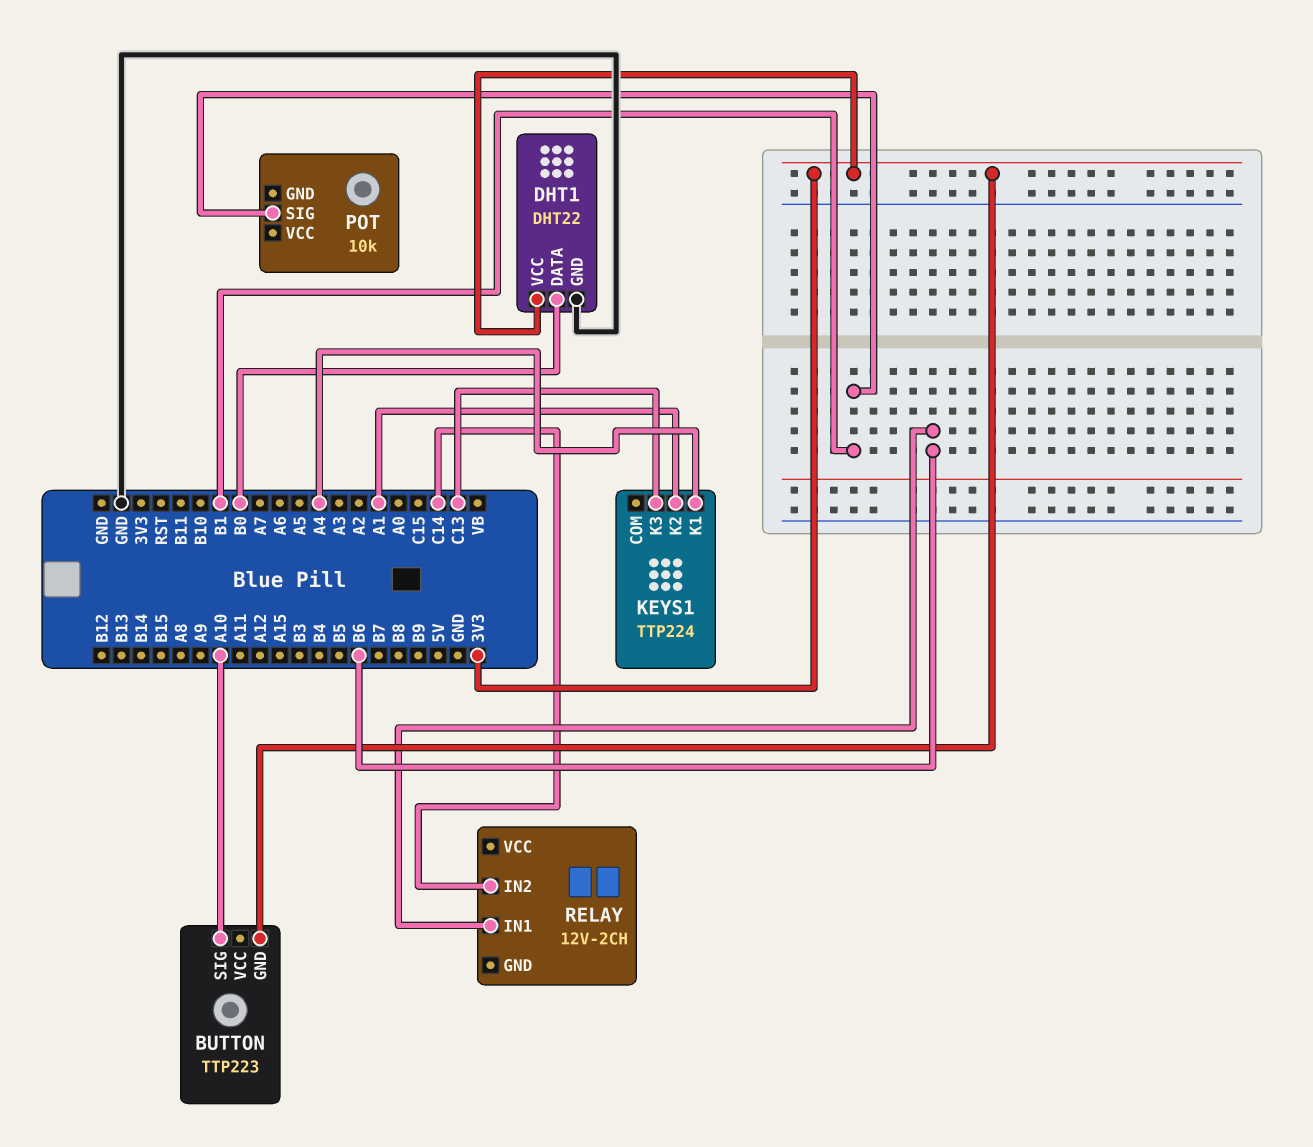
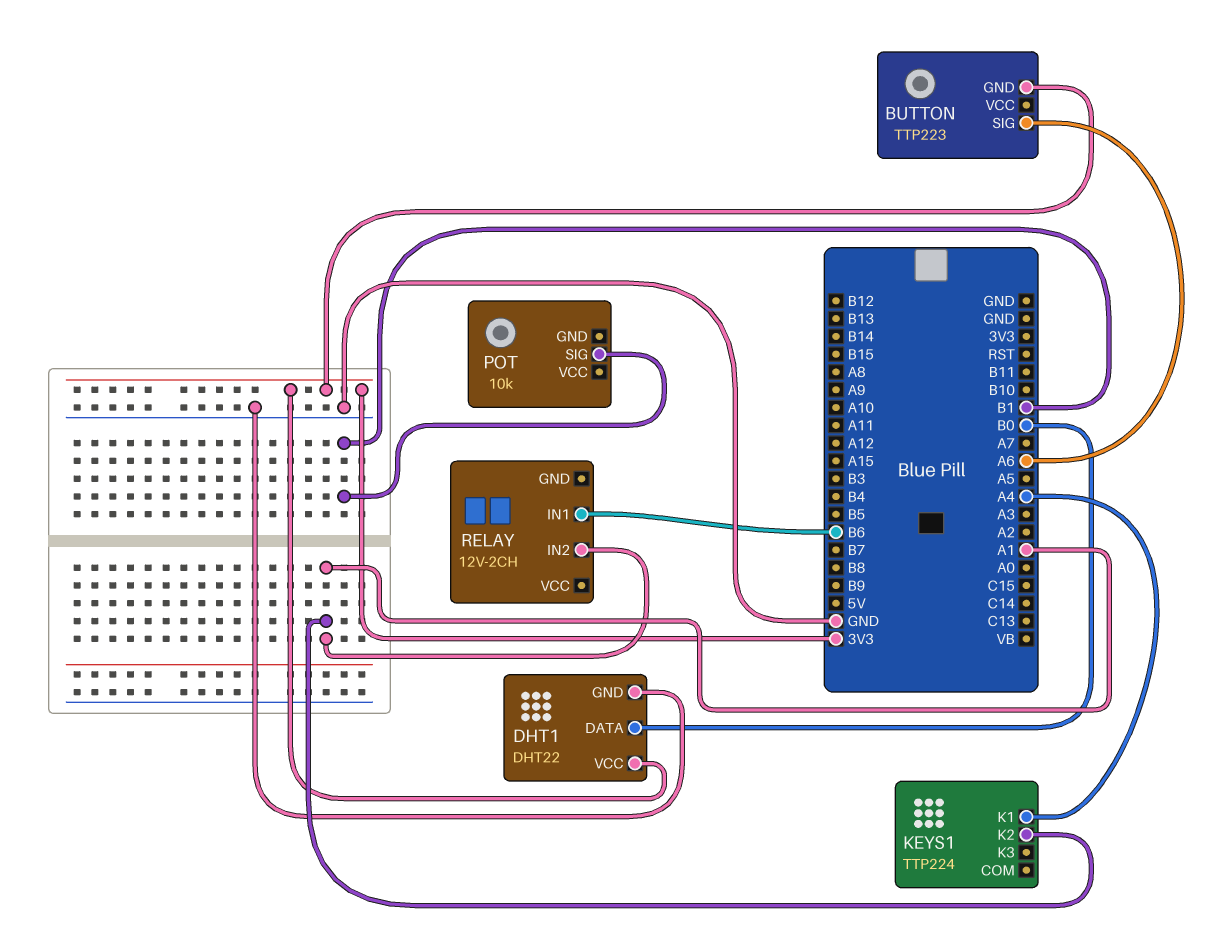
BUTTON pin SIG: A10 -> A6
KEYS1 pin K3: C13 -> none
RELAY pin IN2: C14 -> A1

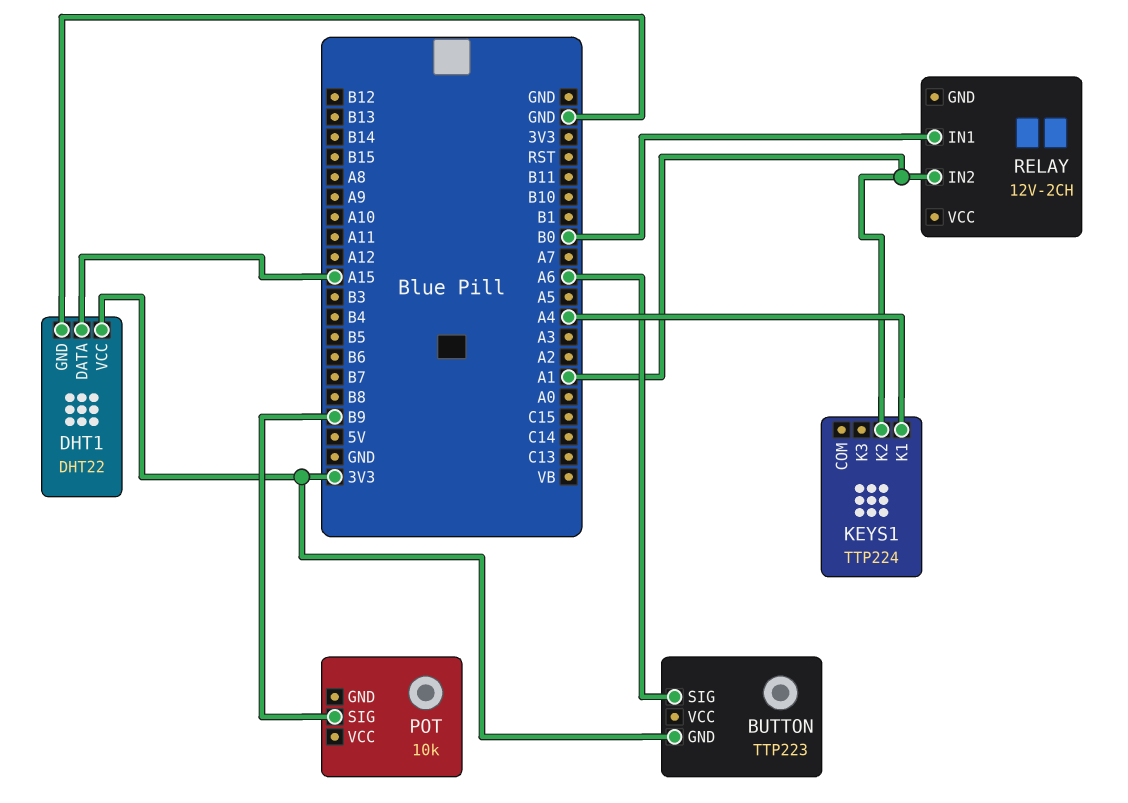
DHT1 pin DATA: B0 -> A15
POT pin SIG: B1 -> B9
RELAY pin IN1: B6 -> B0

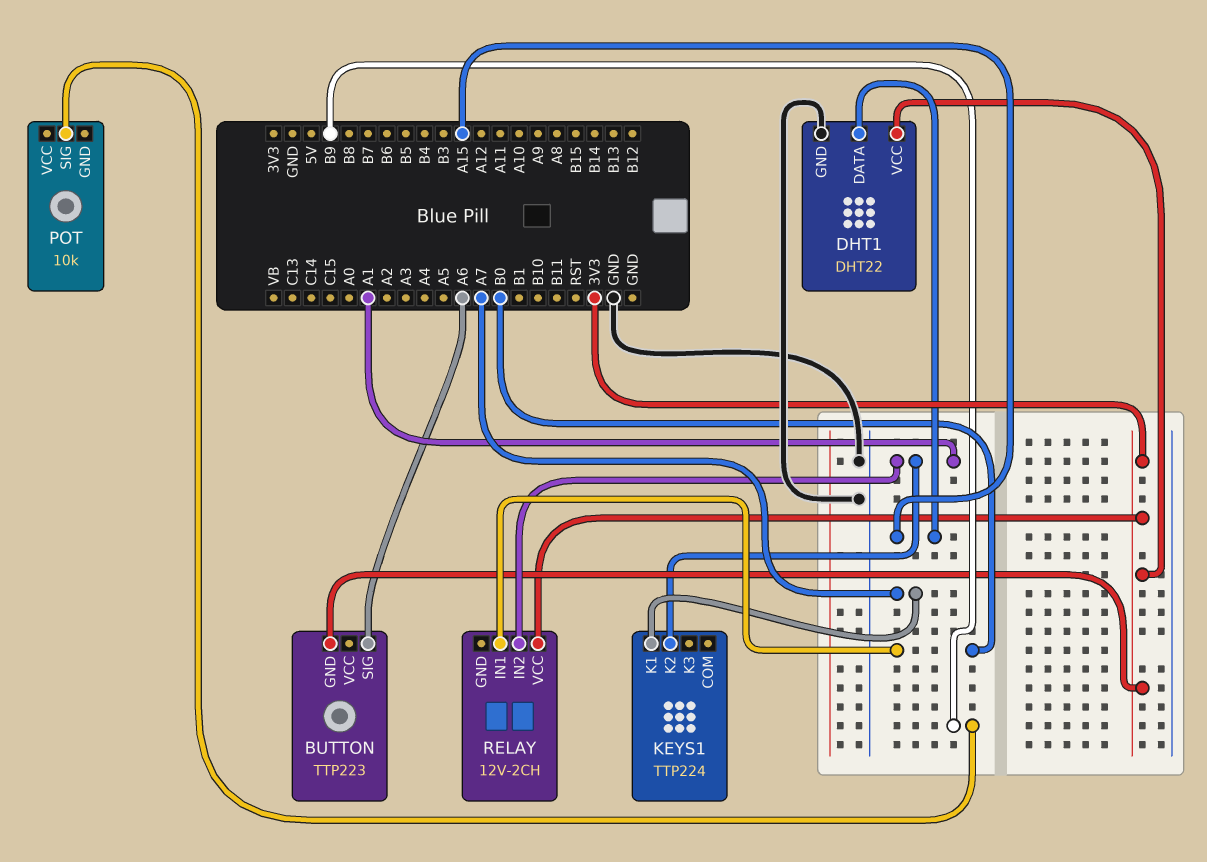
KEYS1 pin K1: A4 -> A7
RELAY pin VCC: none -> 3V3

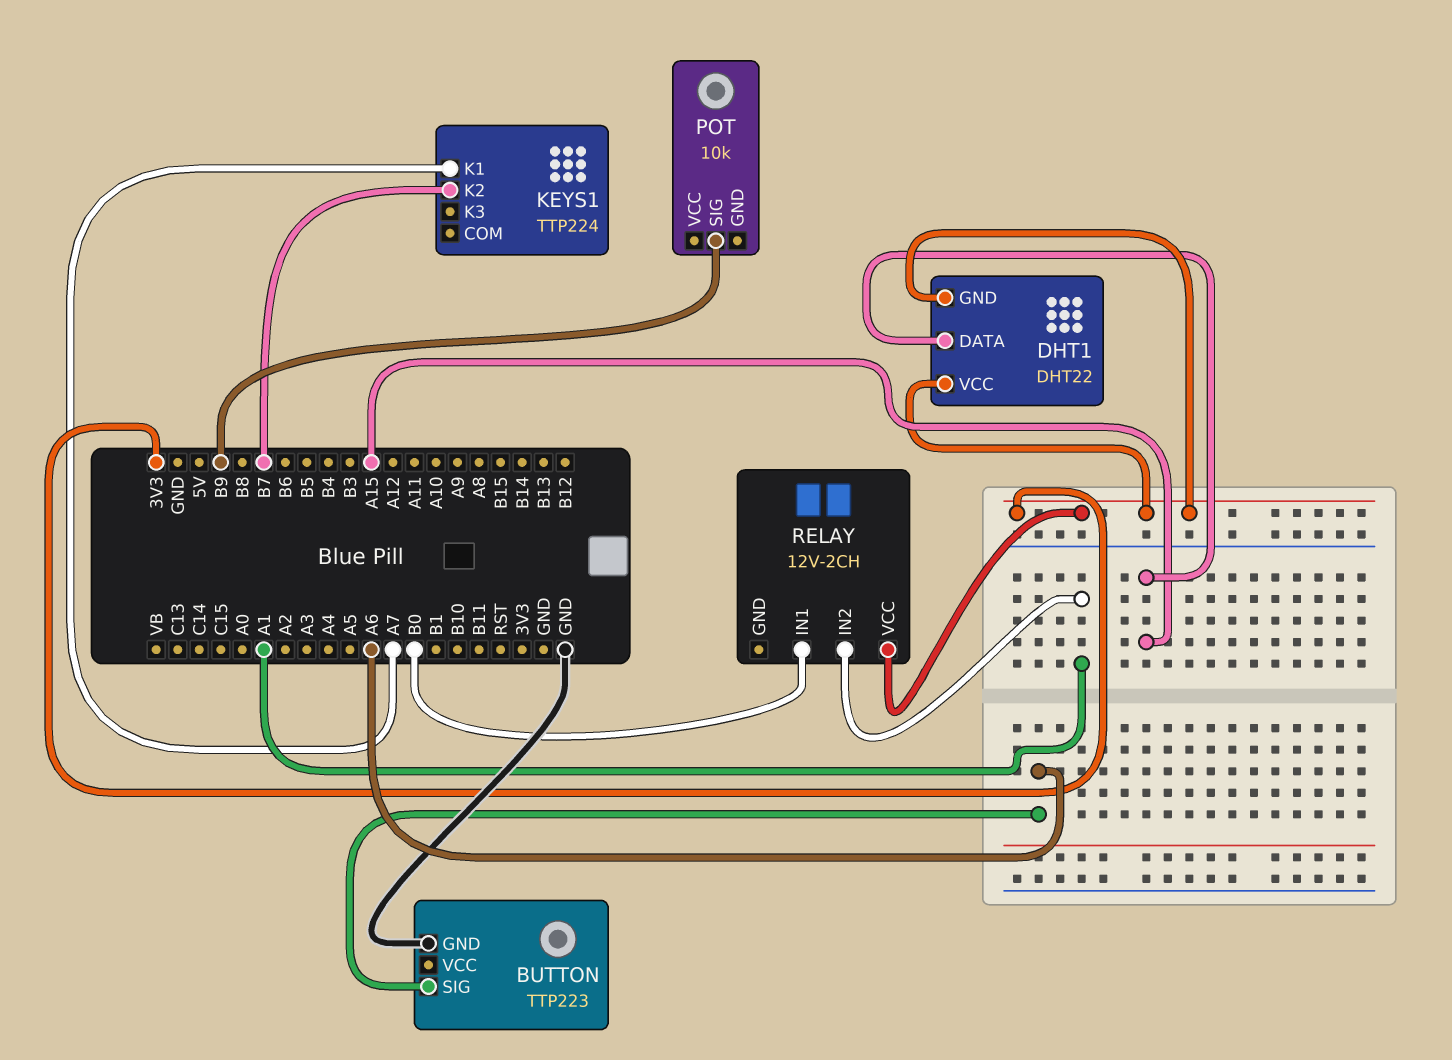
BUTTON pin GND: 3V3 -> GND
DHT1 pin GND: GND -> 3V3
KEYS1 pin K2: A1 -> B7

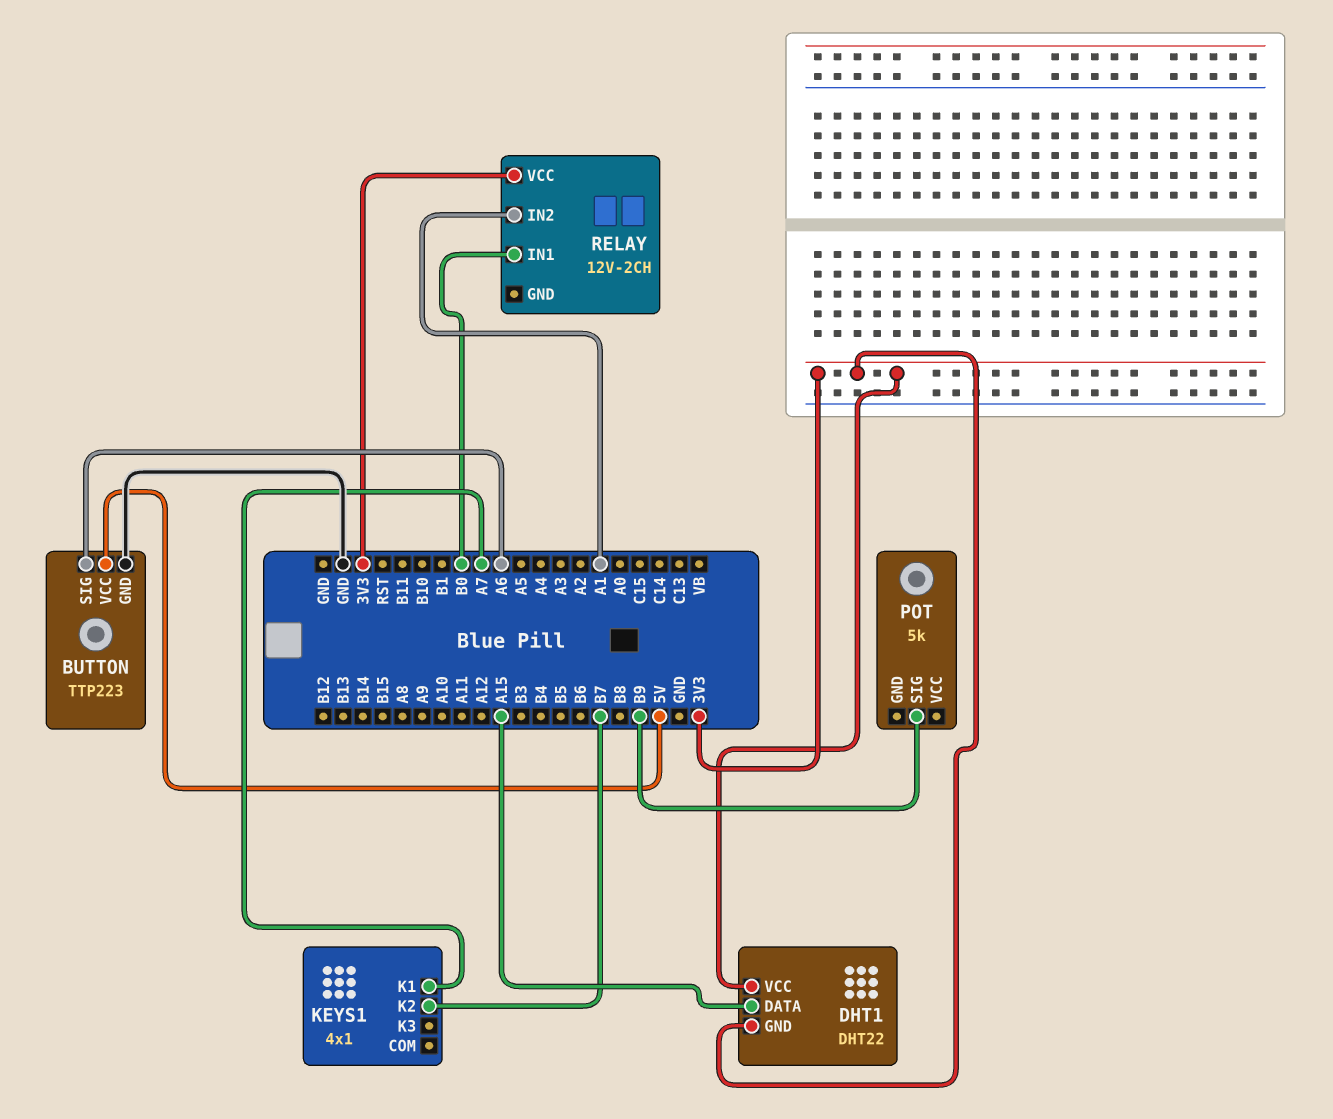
BUTTON pin VCC: none -> 5V
KEYS1: TTP224 -> 4x1
POT: 10k -> 5k

